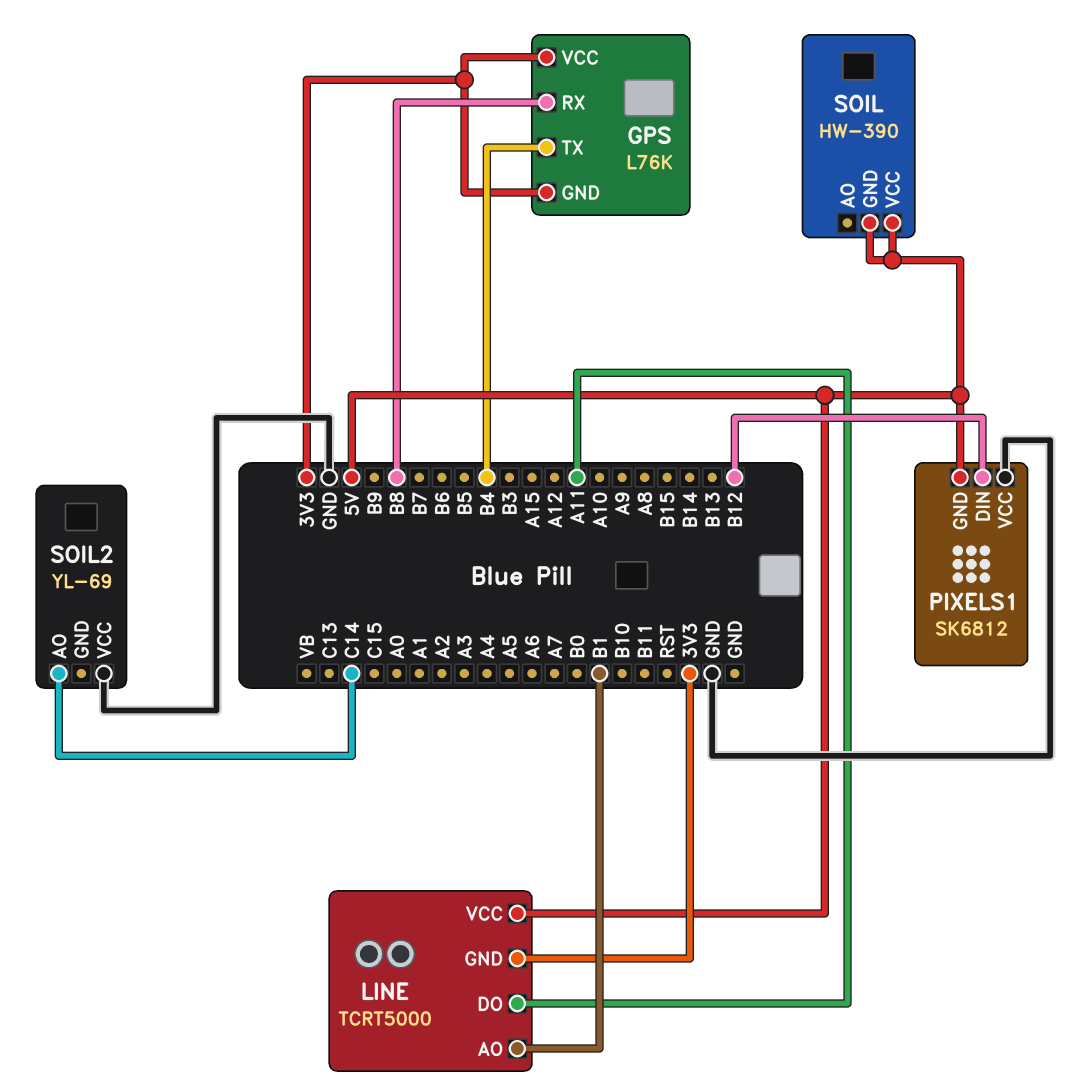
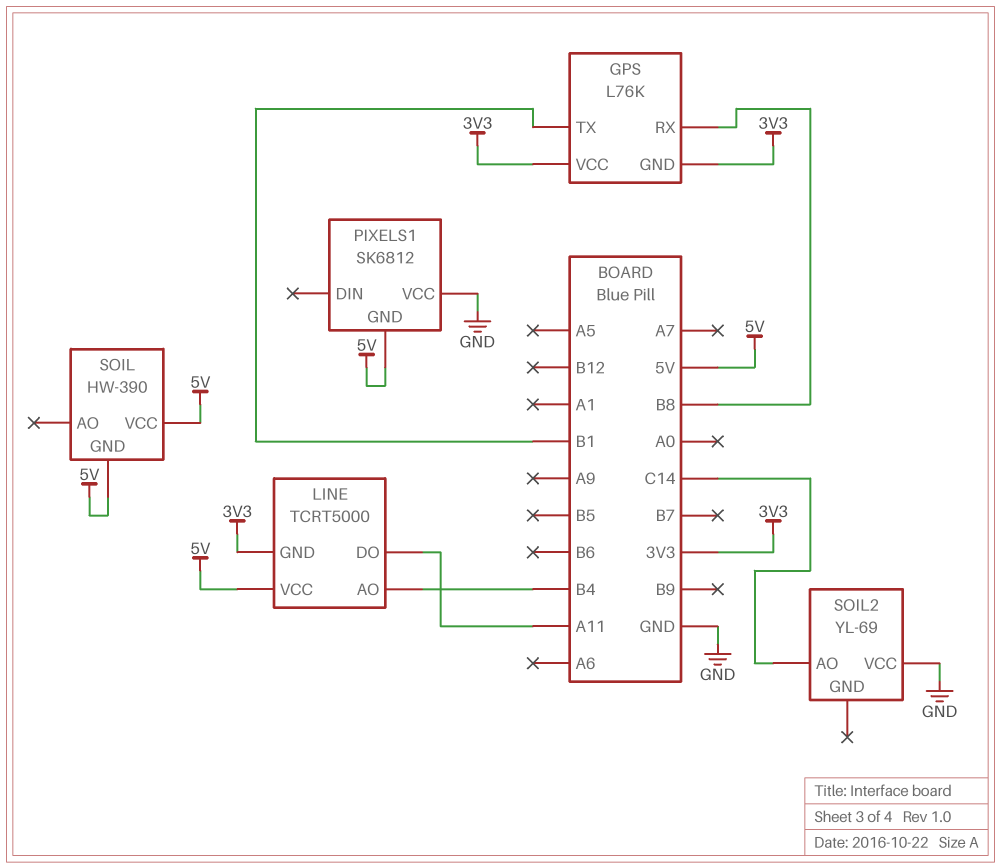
GPS pin TX: B4 -> B1
LINE pin AO: B1 -> B4
PIXELS1 pin DIN: B12 -> none

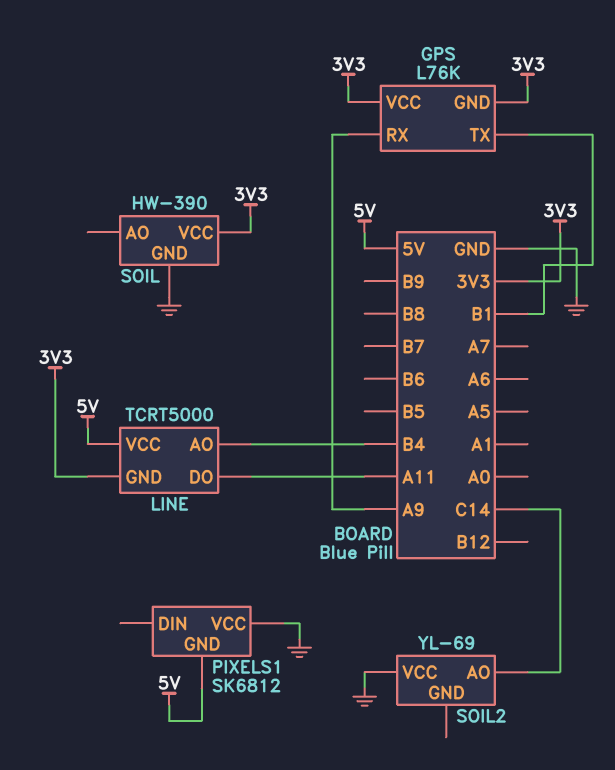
GPS pin RX: B8 -> A9
SOIL pin GND: 5V -> GND
SOIL pin VCC: 5V -> 3V3

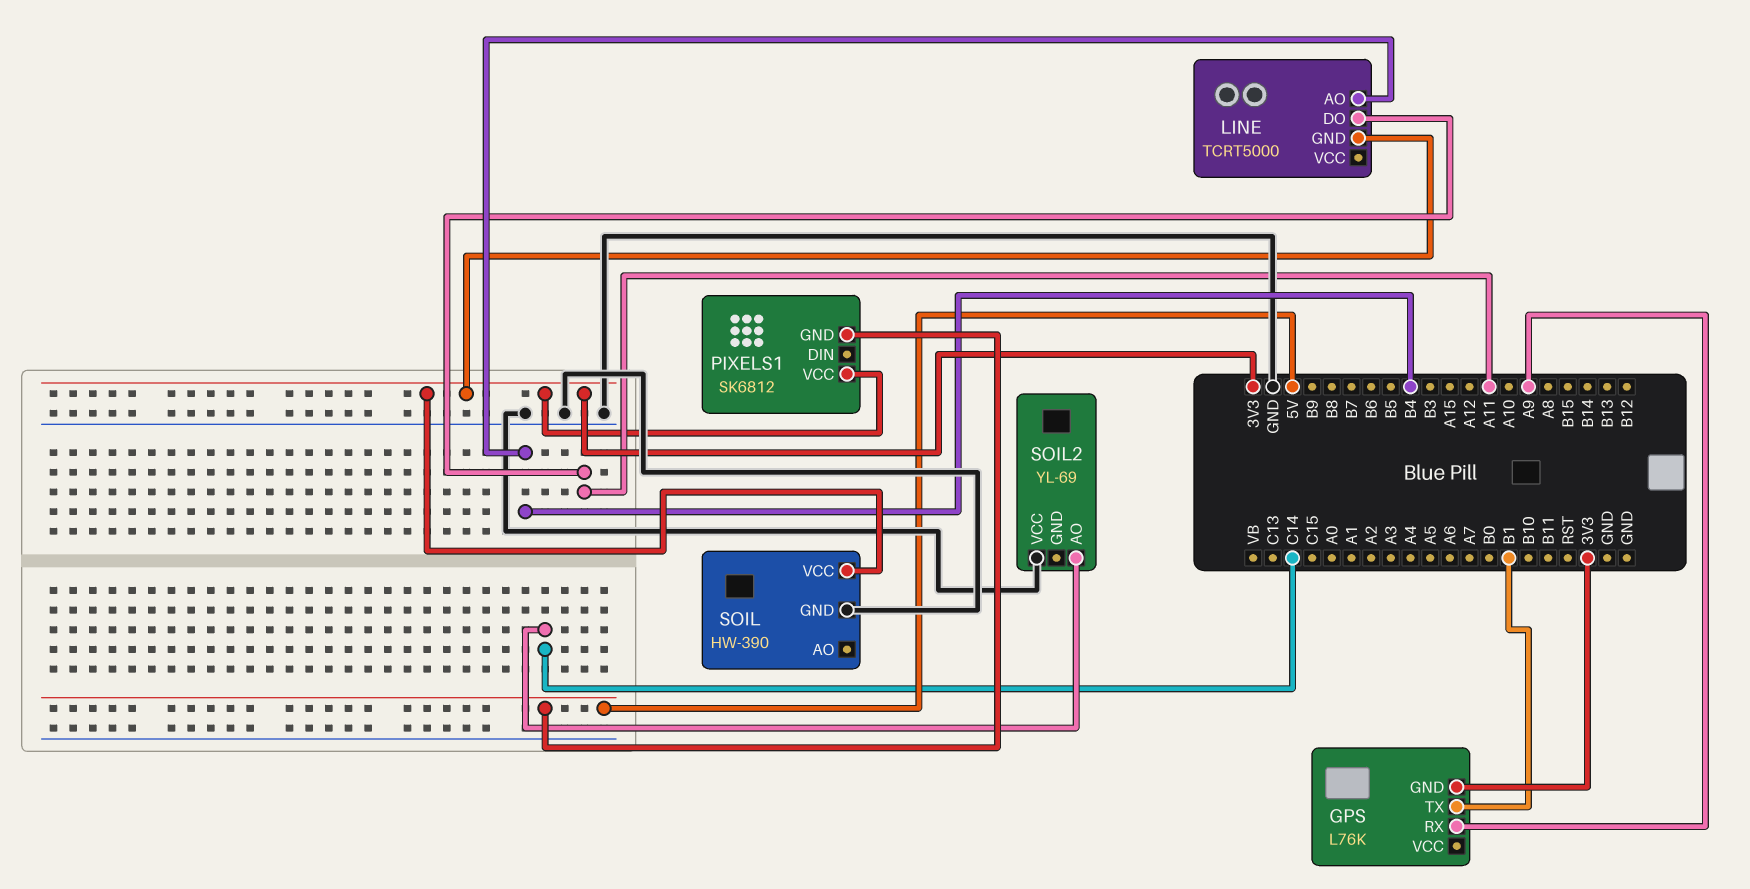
GPS pin VCC: 3V3 -> none
LINE pin VCC: 5V -> none
PIXELS1 pin VCC: GND -> 3V3

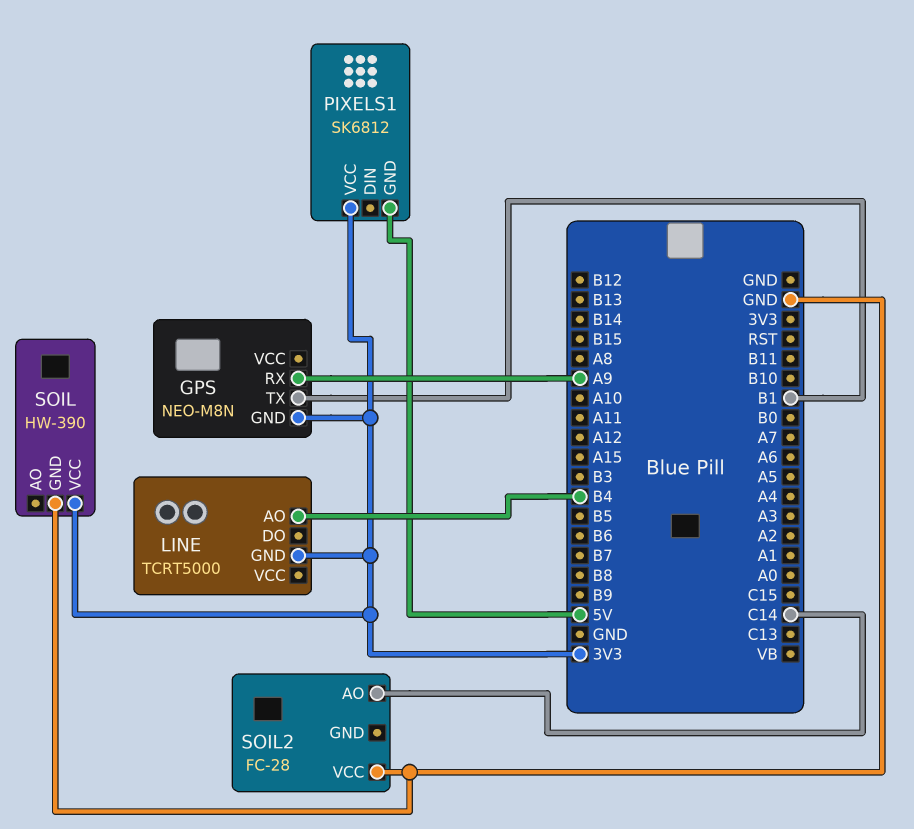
GPS: L76K -> NEO-M8N
LINE pin DO: A11 -> none
SOIL2: YL-69 -> FC-28

